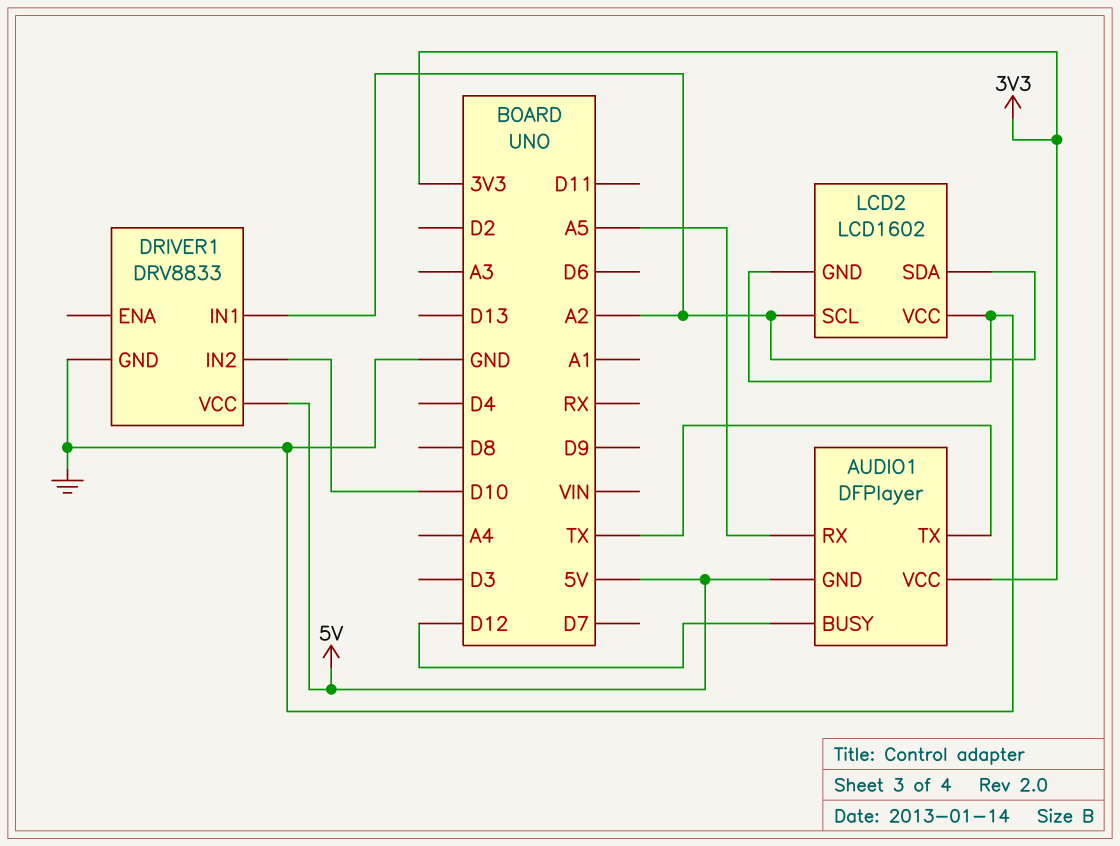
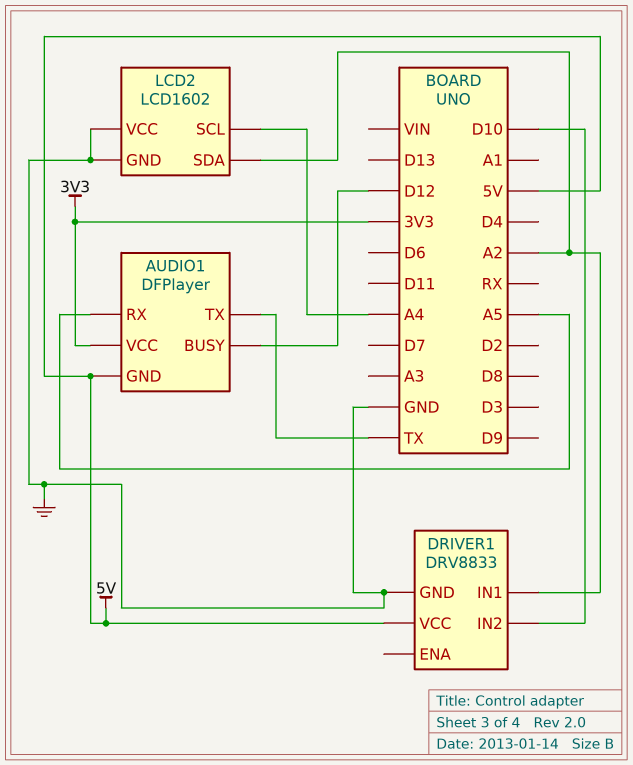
LCD2 pin SCL: A2 -> A4

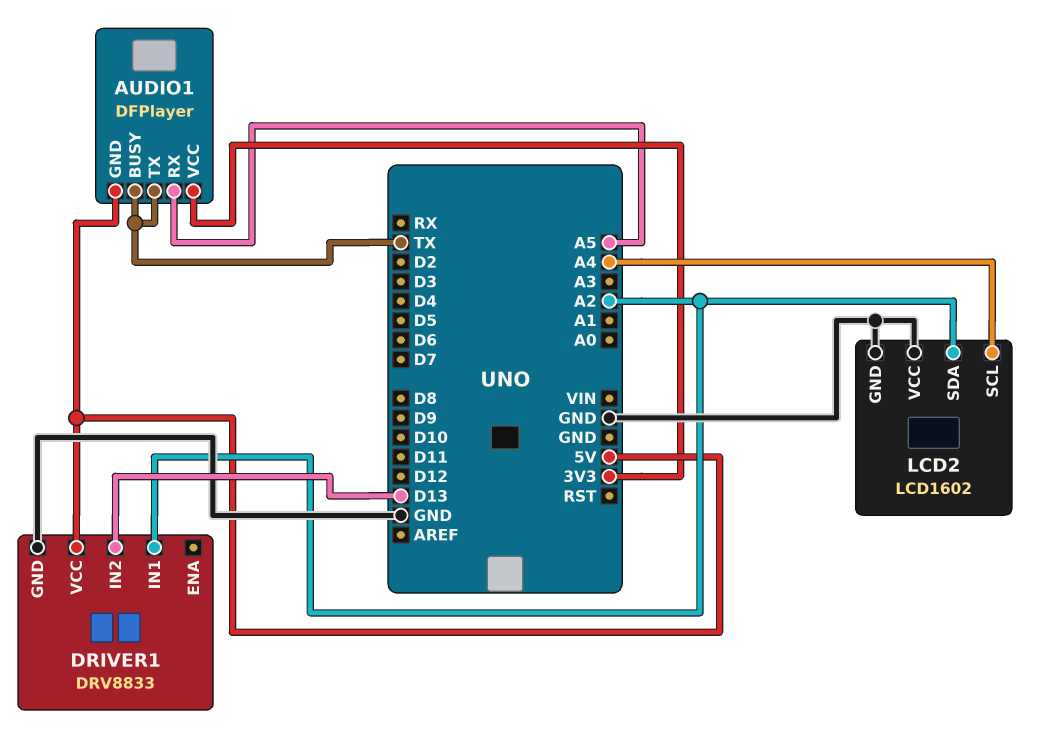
AUDIO1 pin BUSY: D12 -> TX
DRIVER1 pin IN2: D10 -> D13

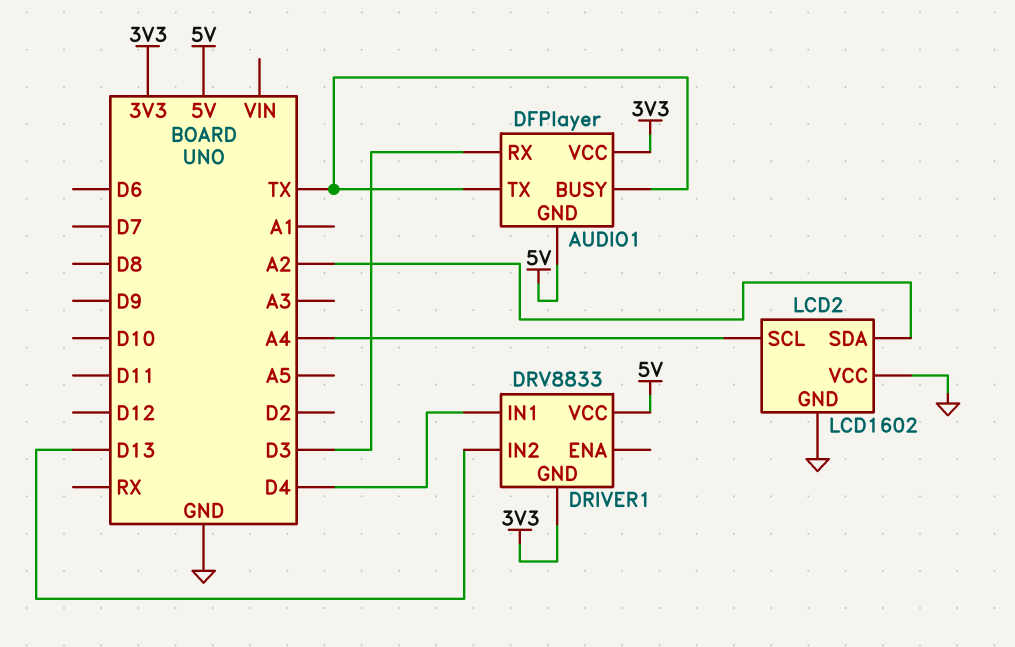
AUDIO1 pin RX: A5 -> D3
DRIVER1 pin GND: GND -> 3V3
DRIVER1 pin IN1: A2 -> D4

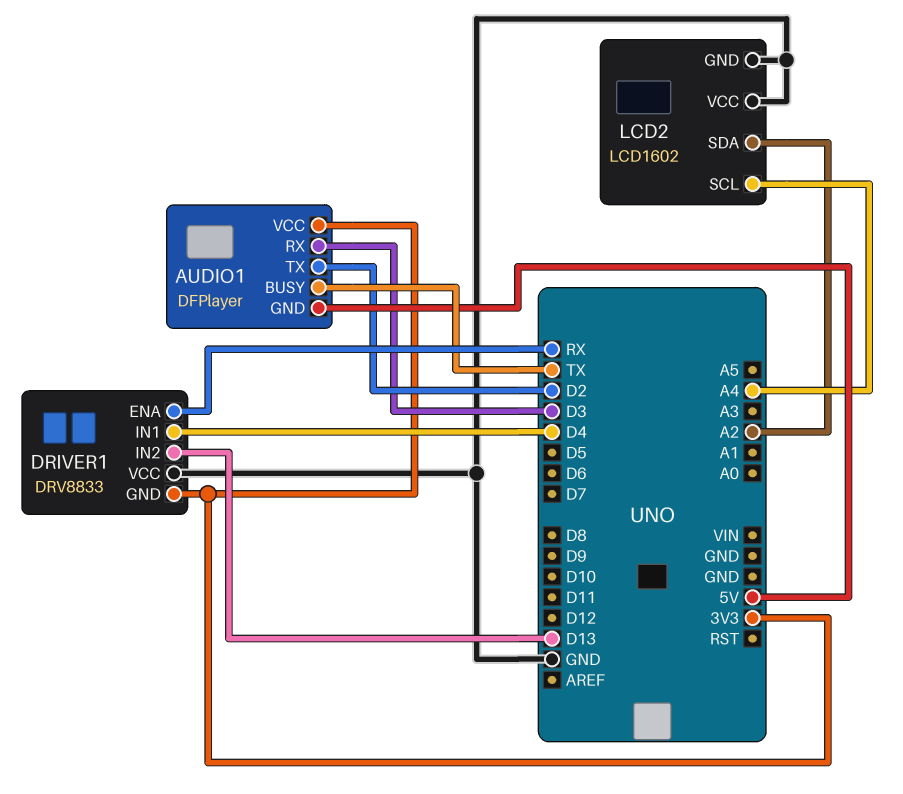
AUDIO1 pin TX: TX -> D2
DRIVER1 pin ENA: none -> RX
DRIVER1 pin VCC: 5V -> GND

